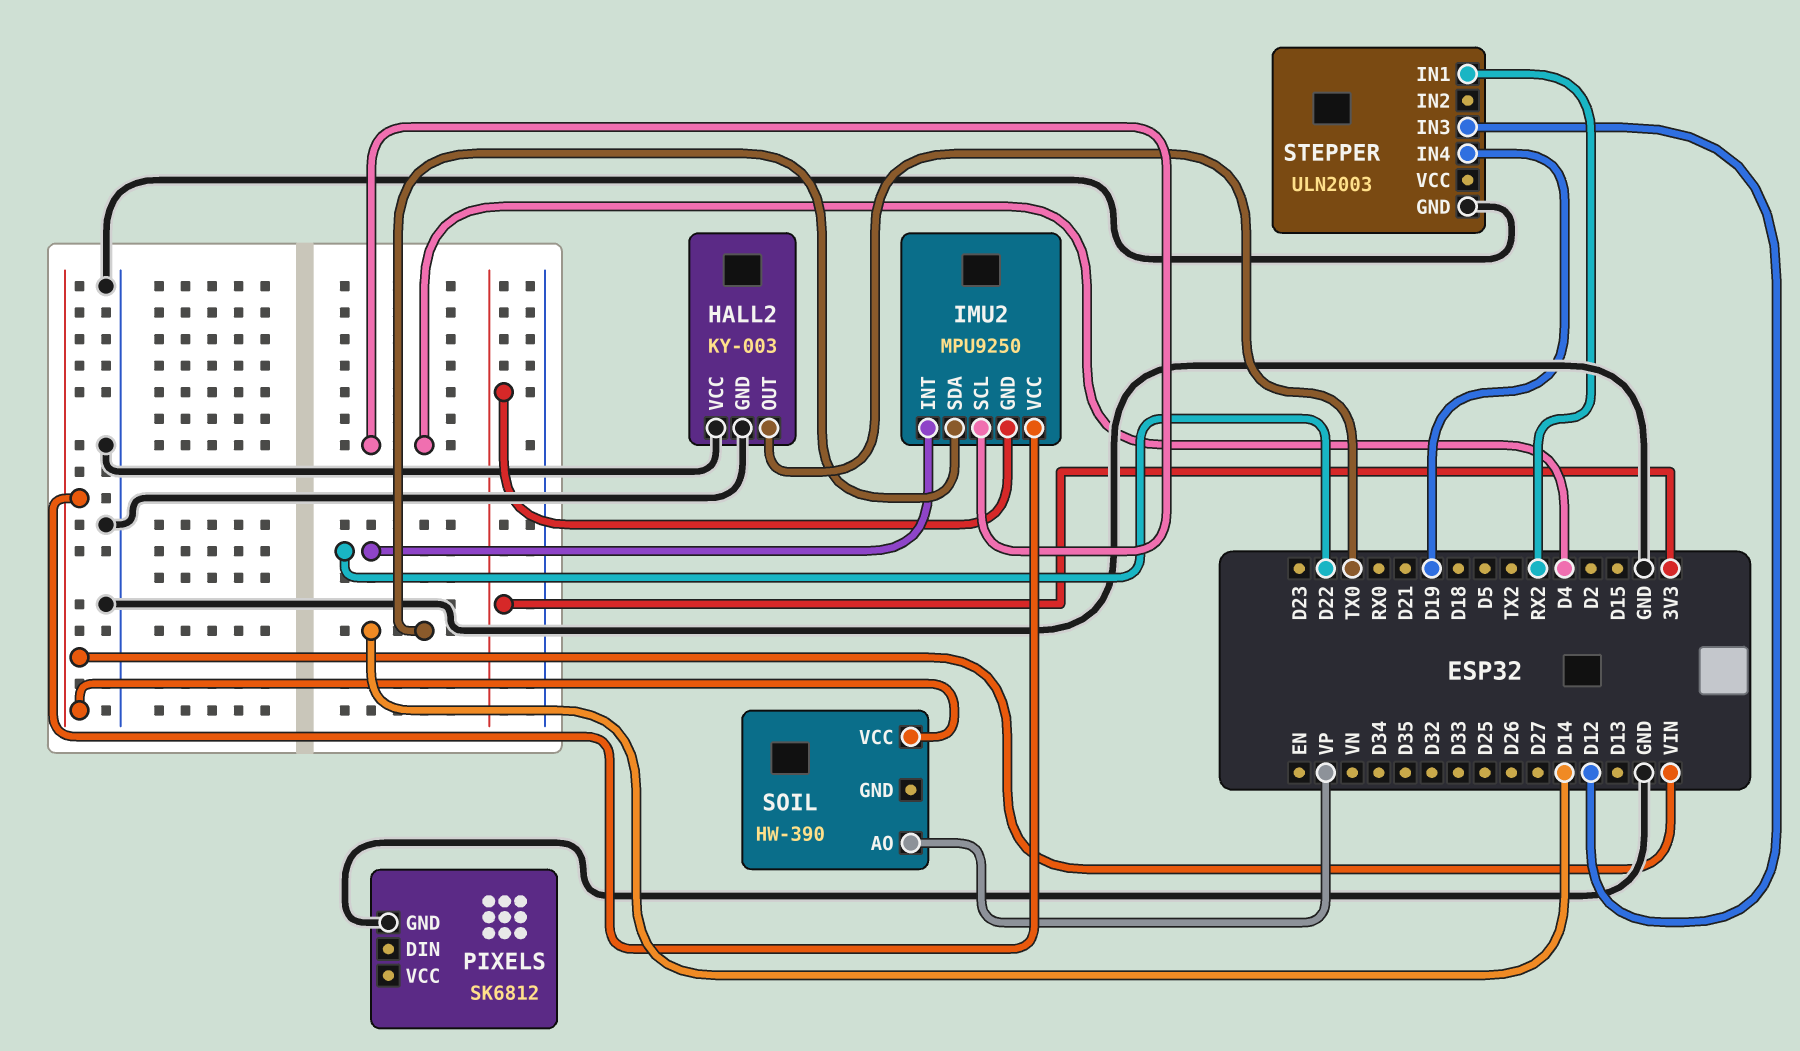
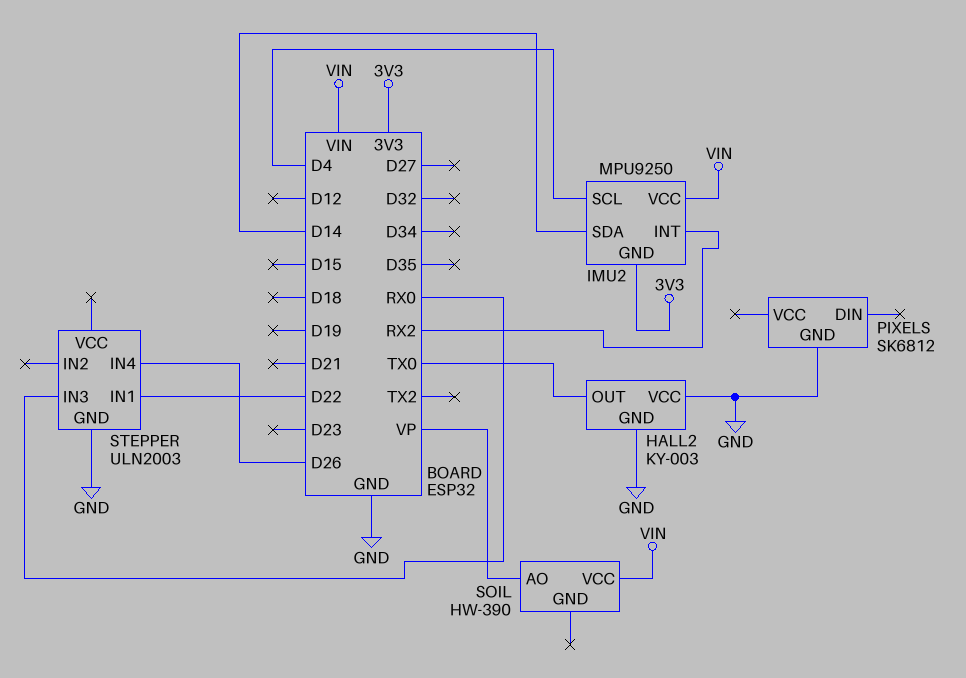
IMU2 pin INT: D22 -> RX2
STEPPER pin IN1: RX2 -> D22
STEPPER pin IN3: D12 -> RX0
STEPPER pin IN4: D19 -> D26

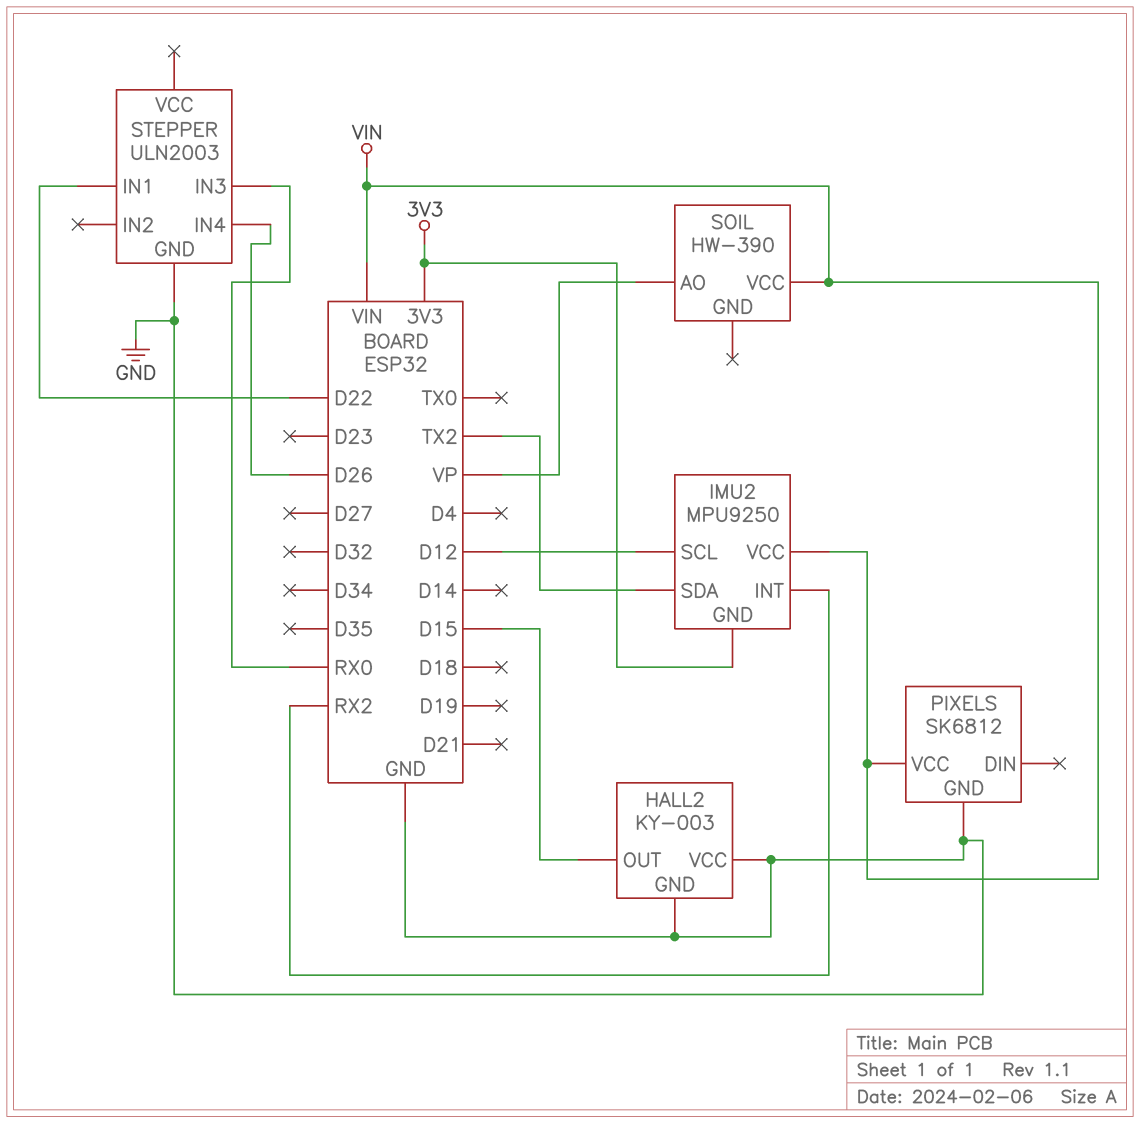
HALL2 pin OUT: TX0 -> D15
IMU2 pin SCL: D4 -> D12
IMU2 pin SDA: D14 -> TX2
PIXELS pin VCC: none -> VIN

